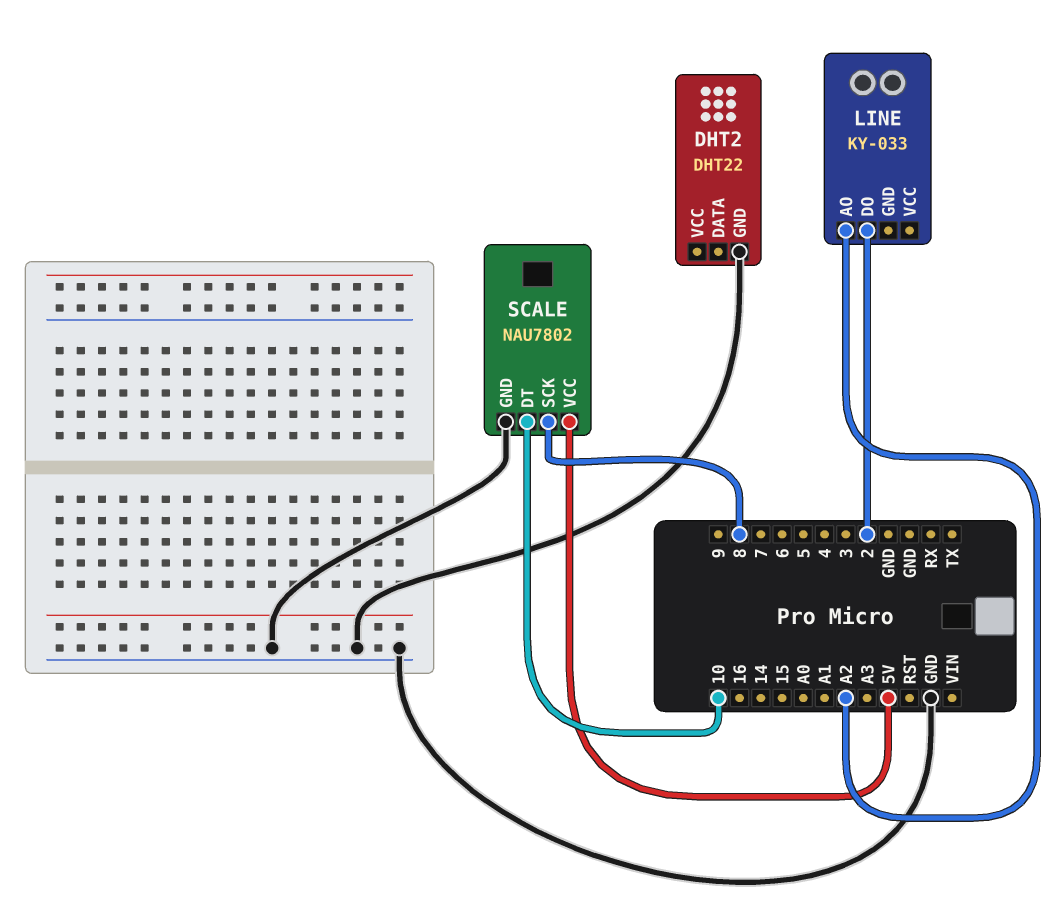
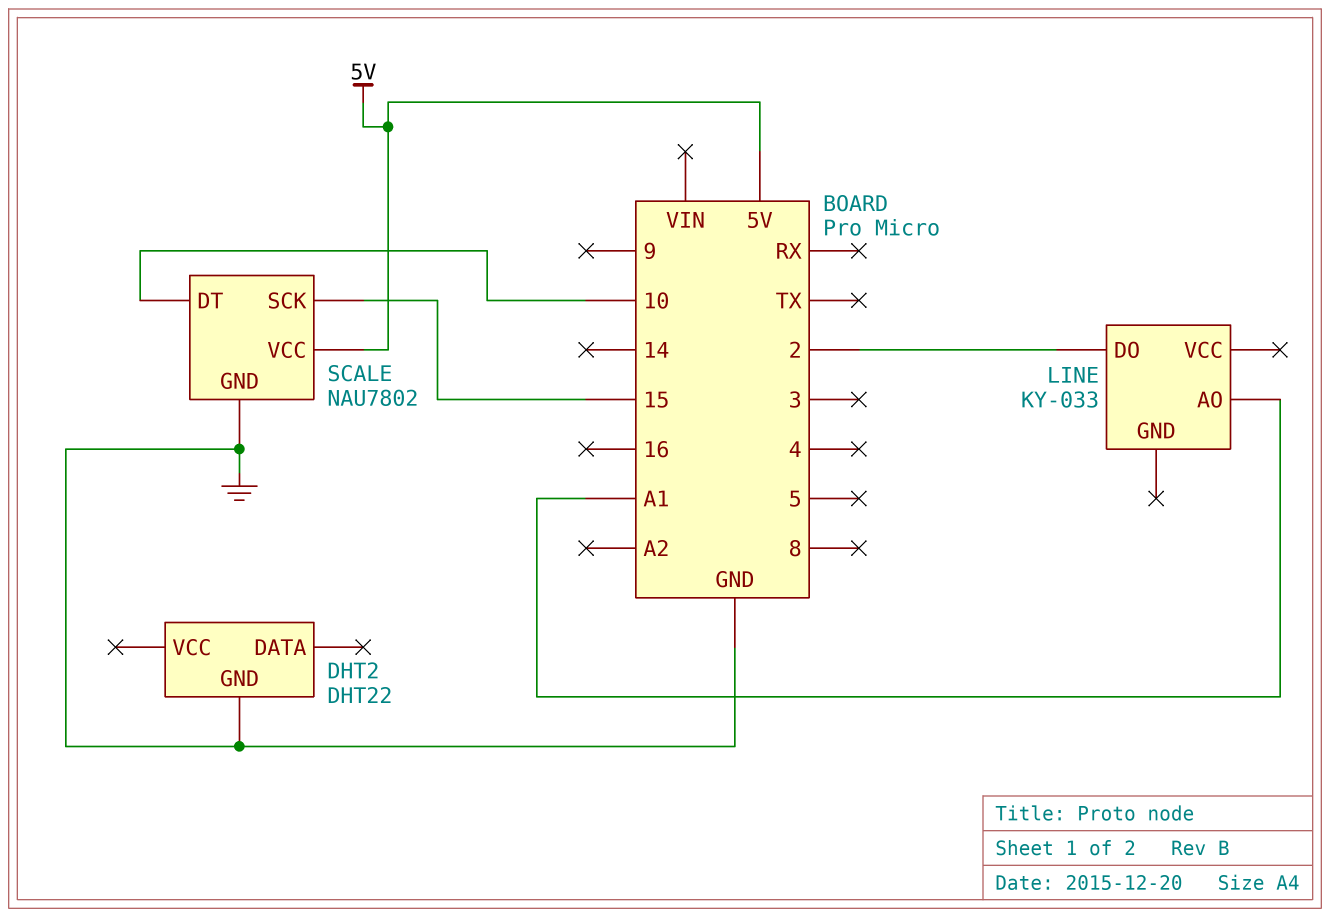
LINE pin AO: A2 -> A1
SCALE pin SCK: 8 -> 15

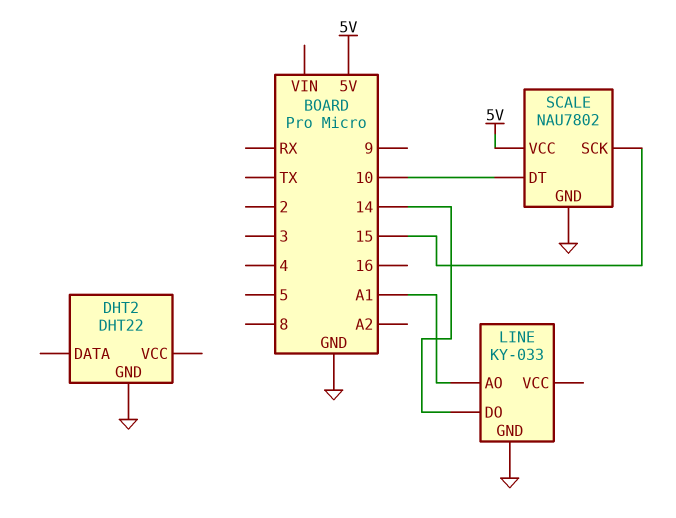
LINE pin DO: 2 -> 14
LINE pin GND: none -> GND

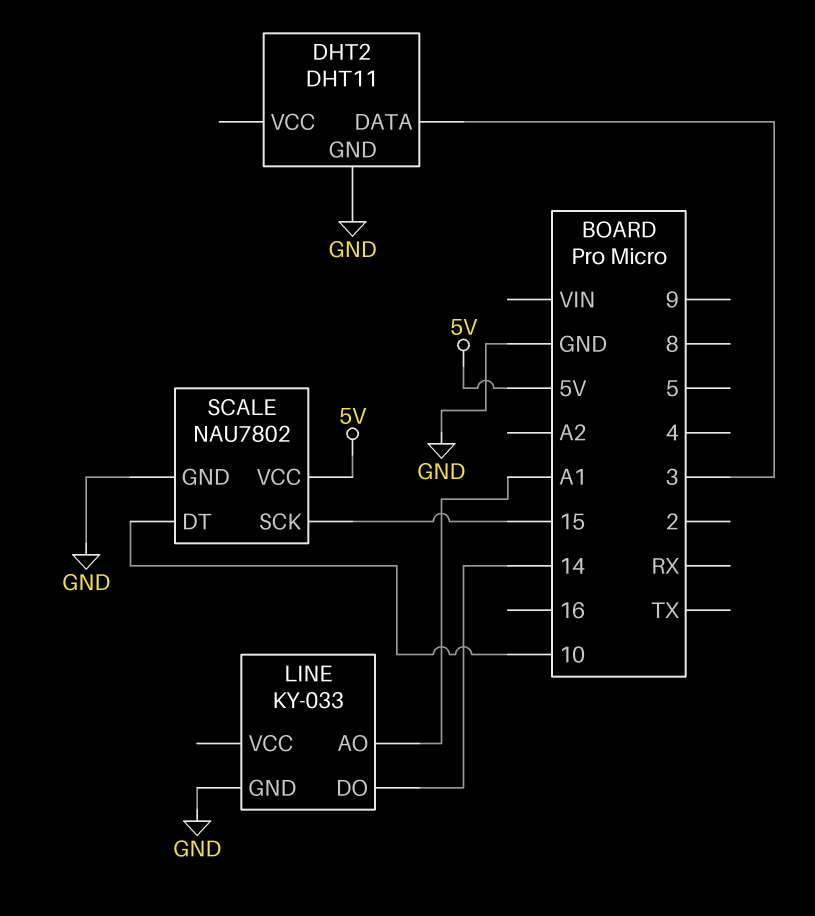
DHT2: DHT22 -> DHT11
DHT2 pin DATA: none -> 3

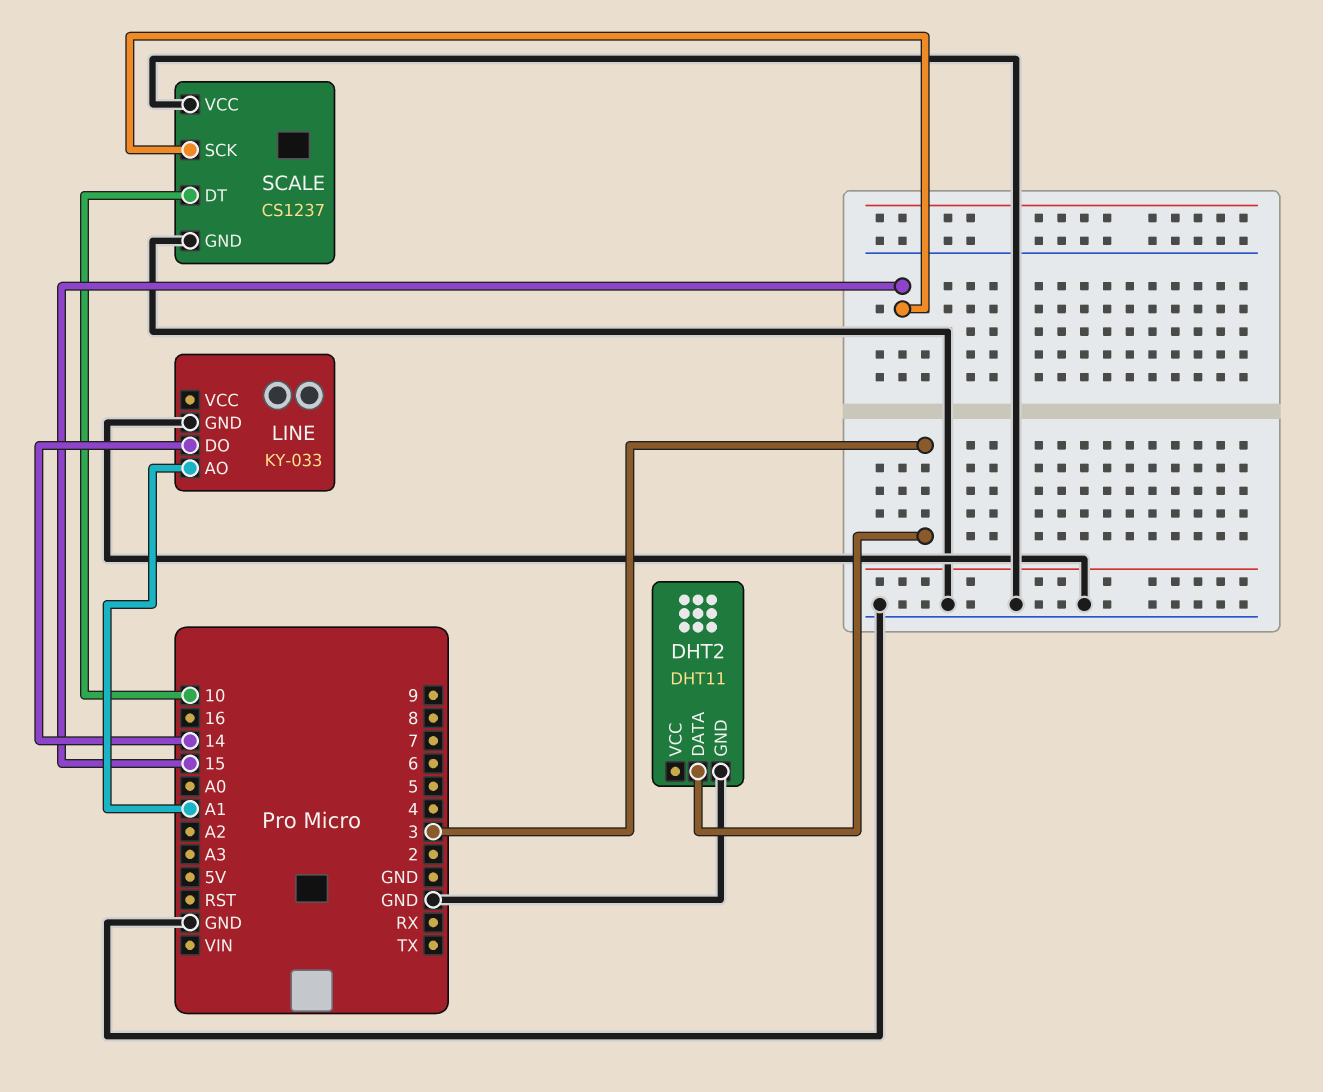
SCALE: NAU7802 -> CS1237
SCALE pin VCC: 5V -> GND

